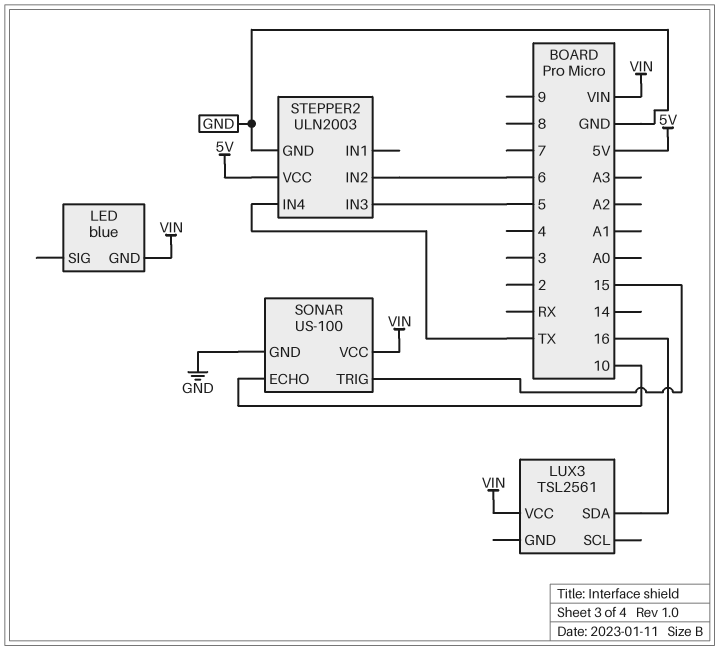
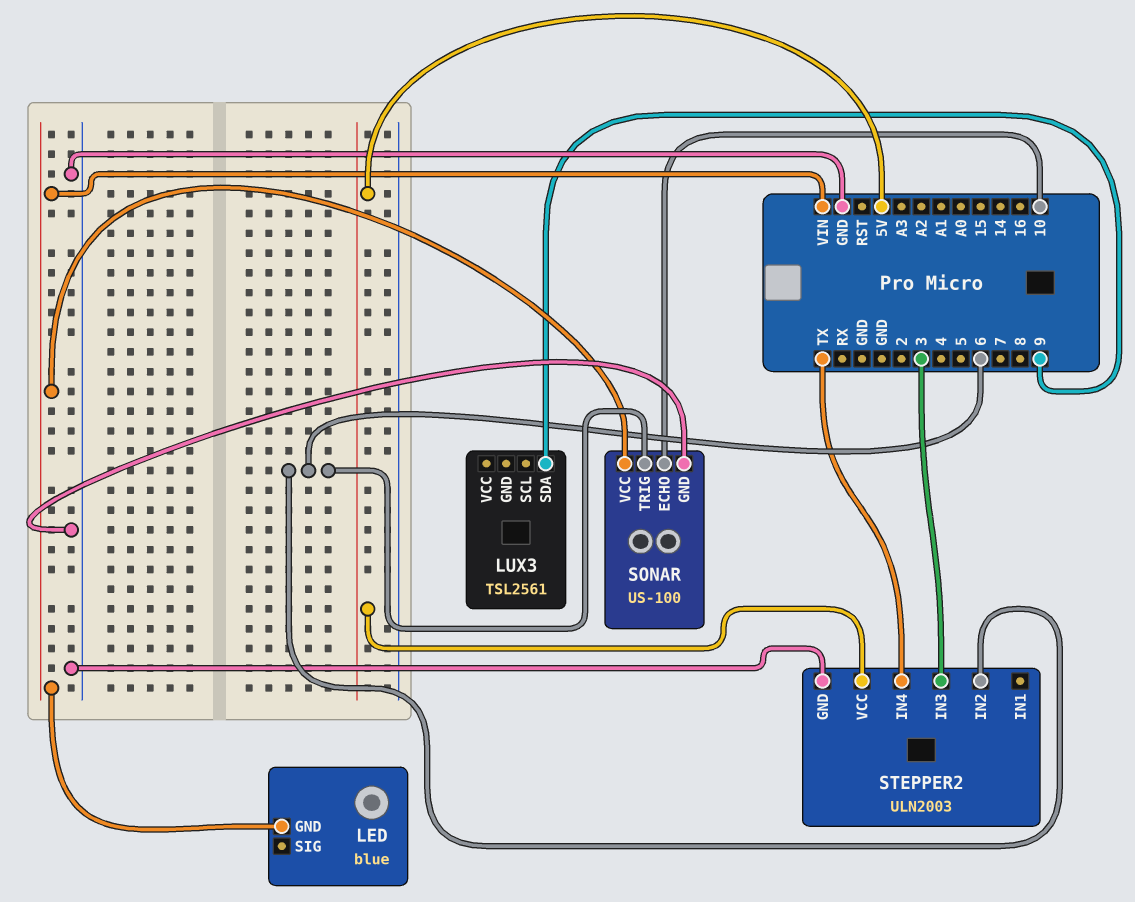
LUX3 pin SDA: 16 -> 9
LUX3 pin VCC: VIN -> none
SONAR pin TRIG: 15 -> 6
STEPPER2 pin IN3: 5 -> 3

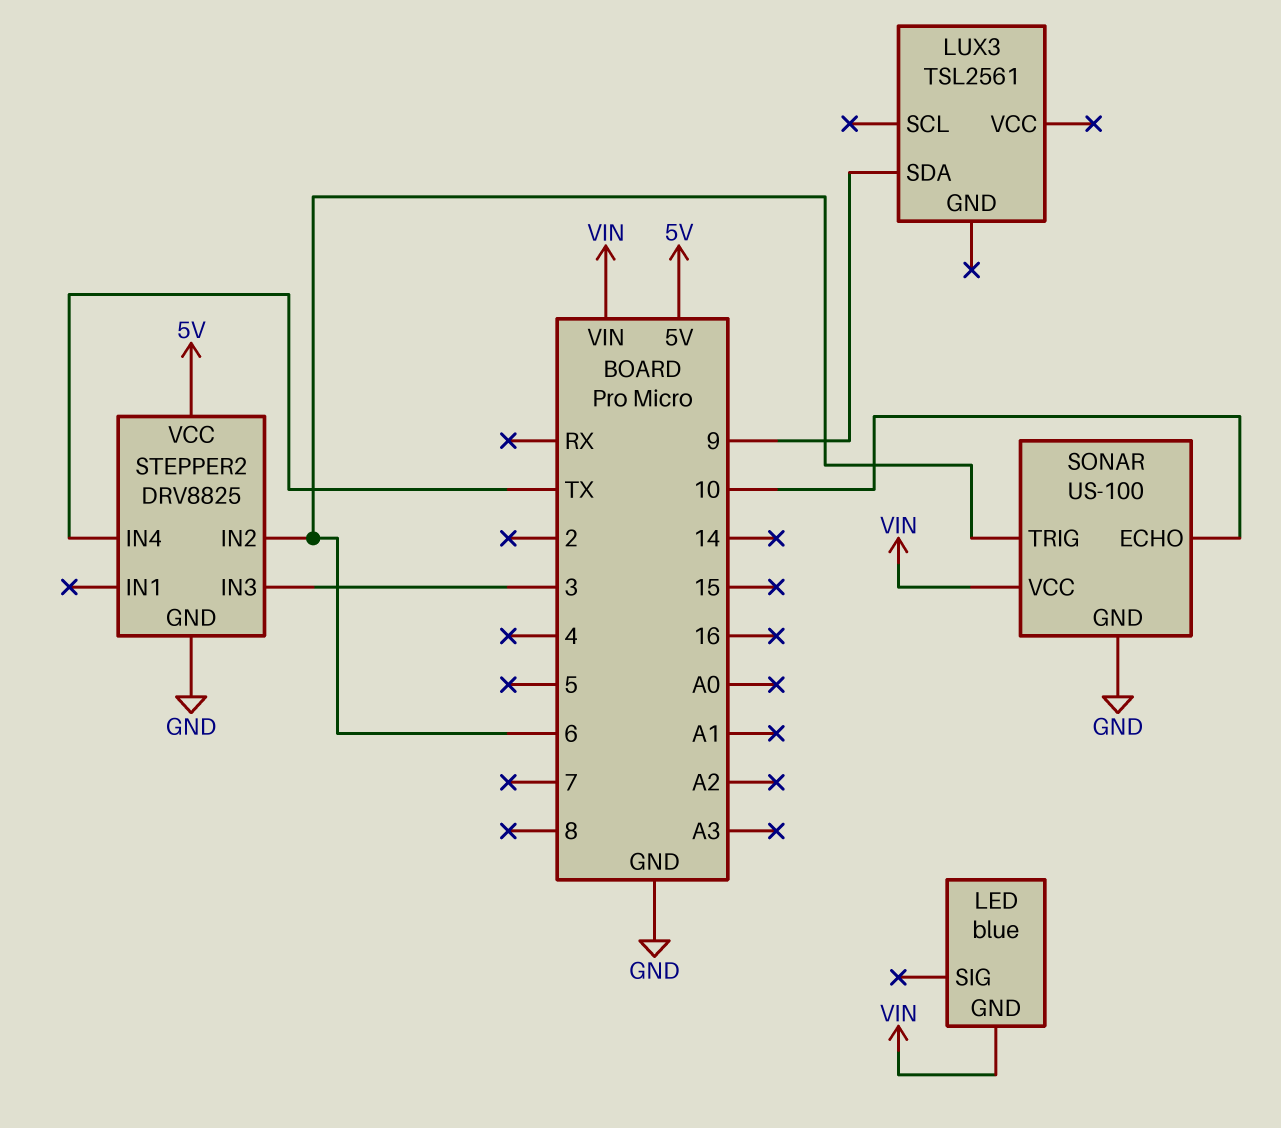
STEPPER2: ULN2003 -> DRV8825

